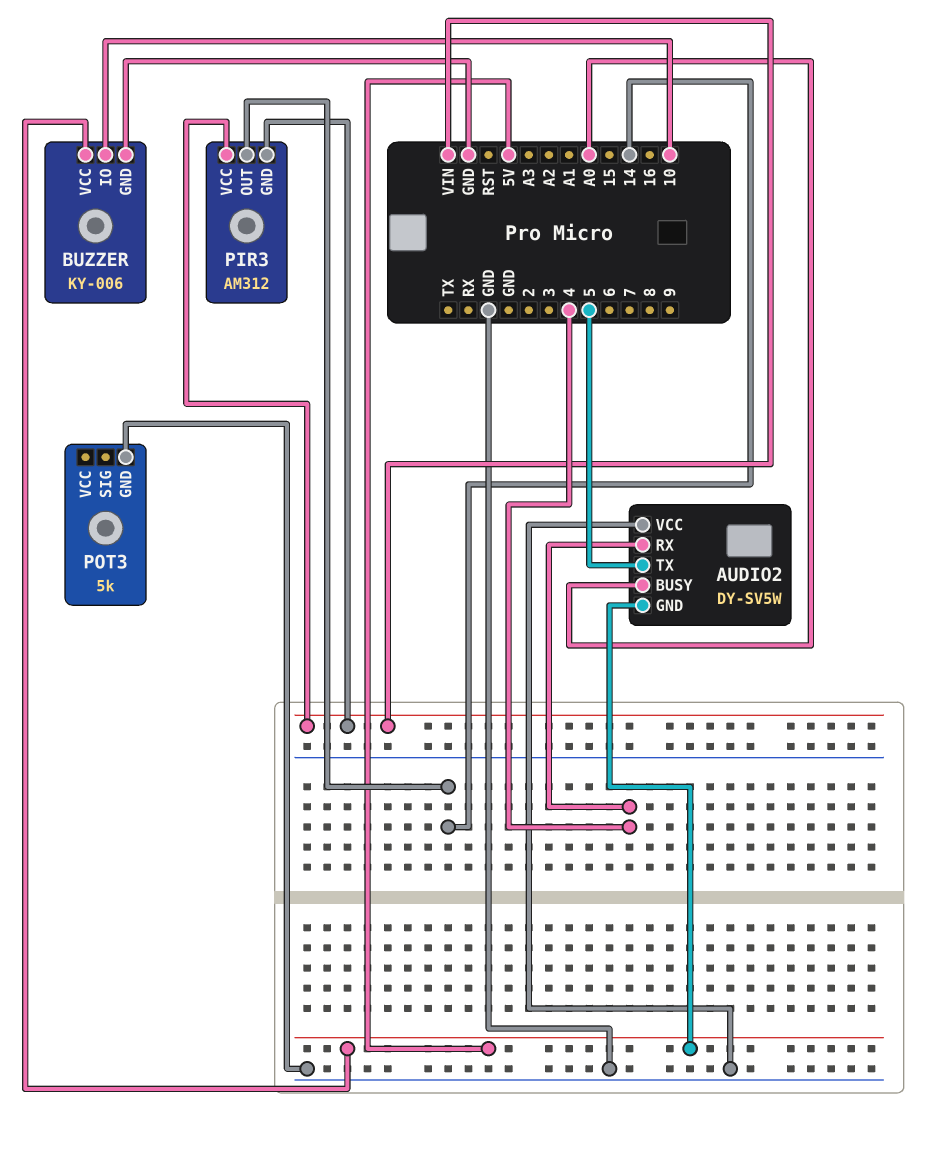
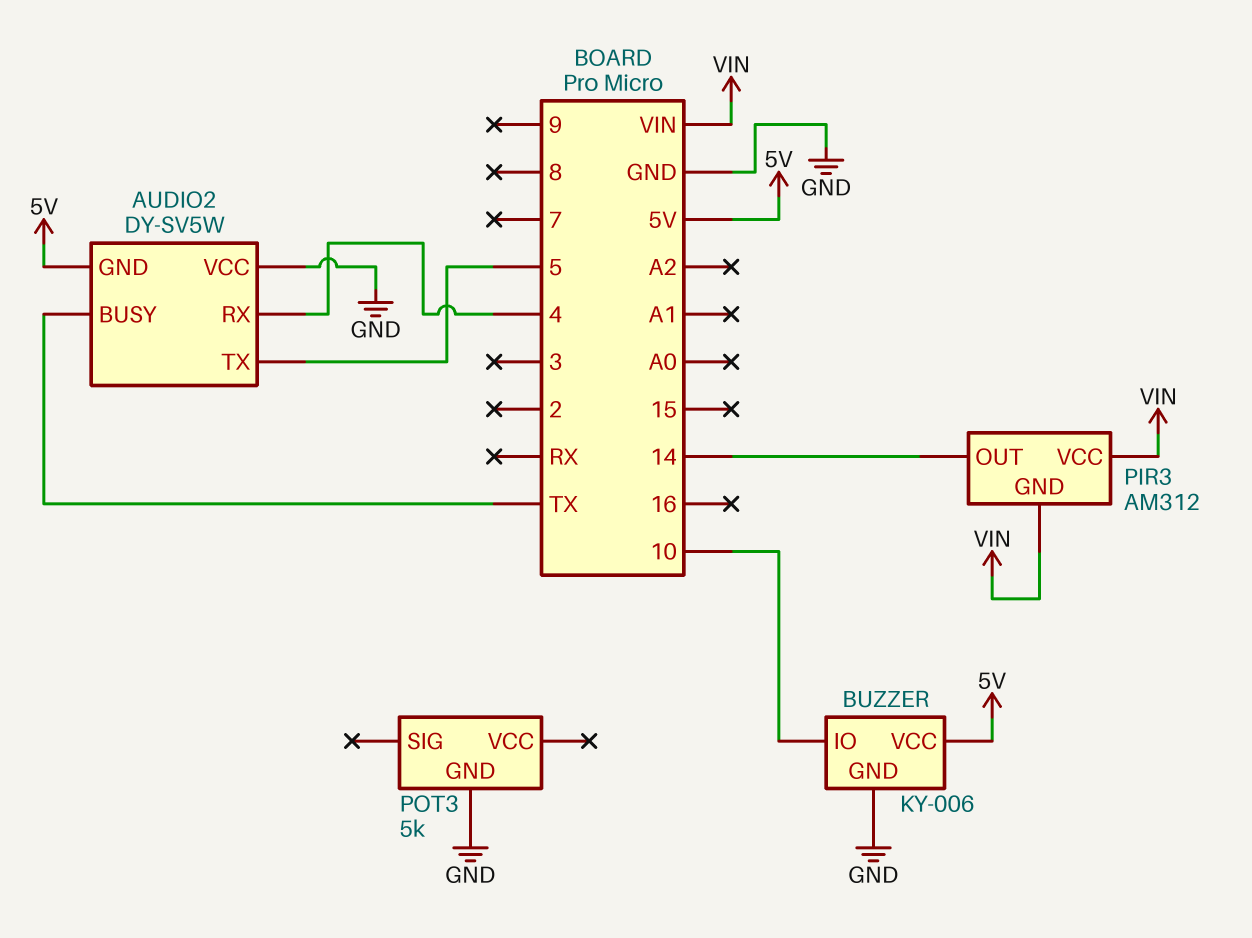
AUDIO2 pin BUSY: A0 -> TX

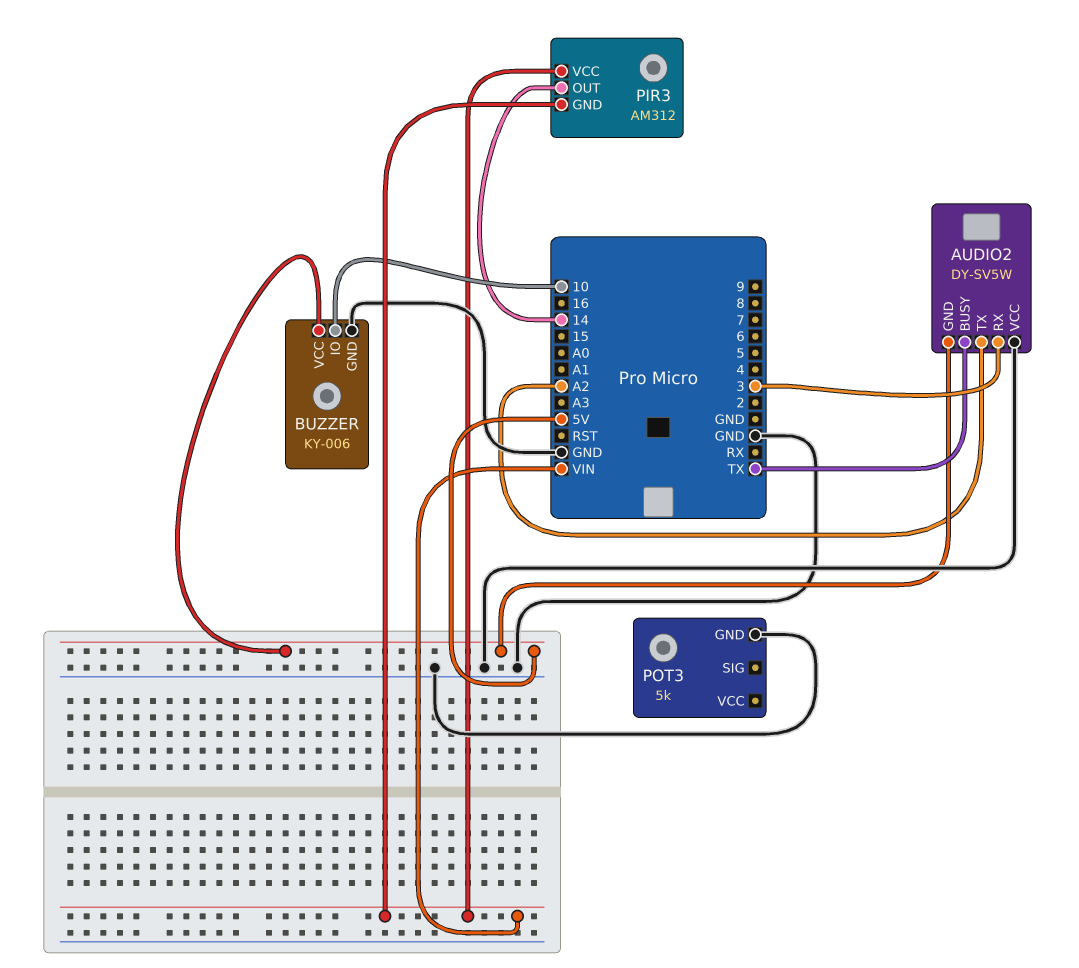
AUDIO2 pin RX: 4 -> 3
AUDIO2 pin TX: 5 -> A2

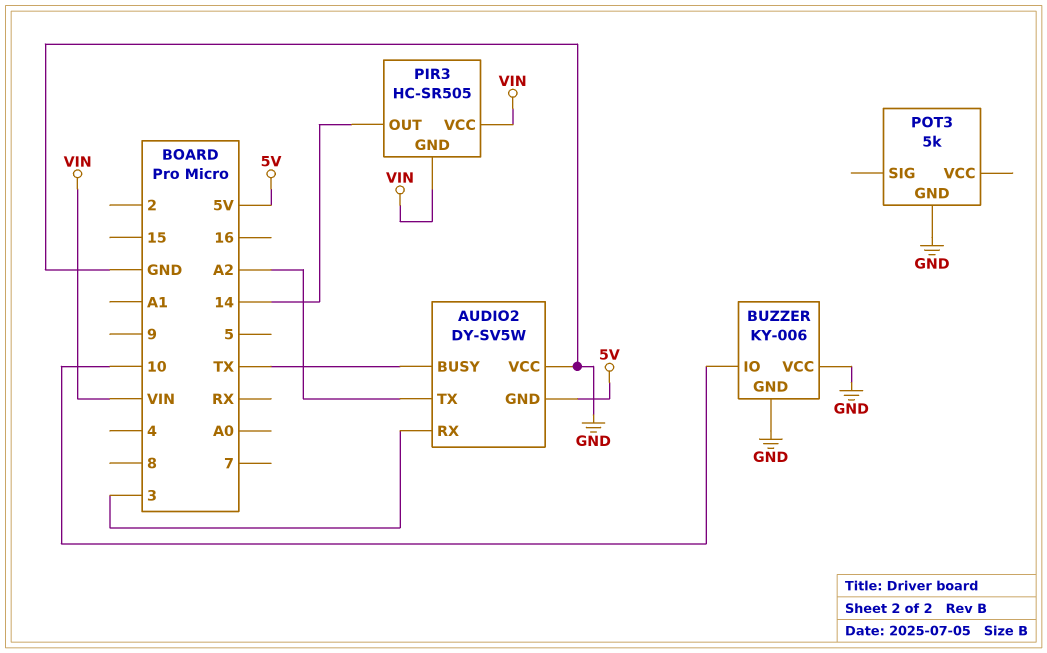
BUZZER pin VCC: 5V -> GND
PIR3: AM312 -> HC-SR505

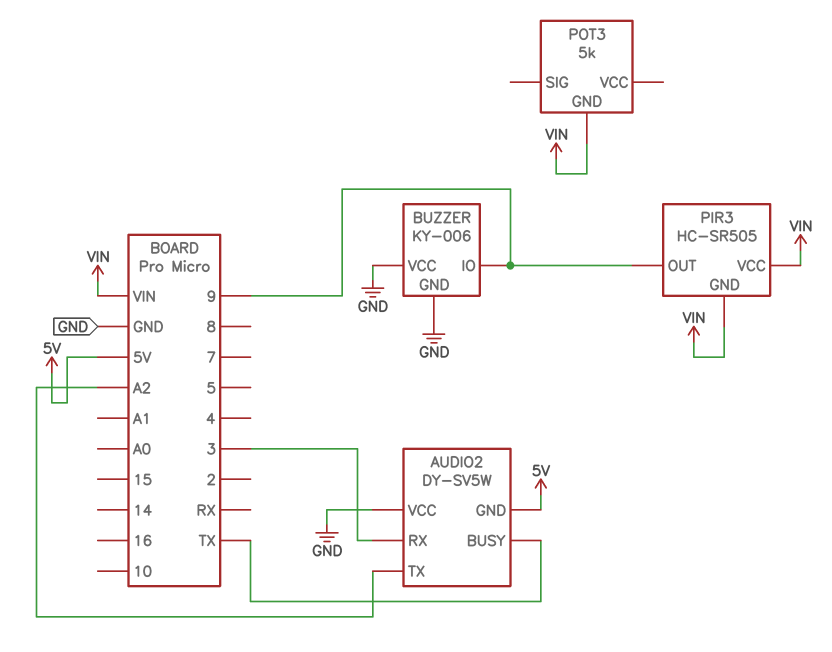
BUZZER pin IO: 10 -> 9
PIR3 pin OUT: 14 -> 9
POT3 pin GND: GND -> VIN

